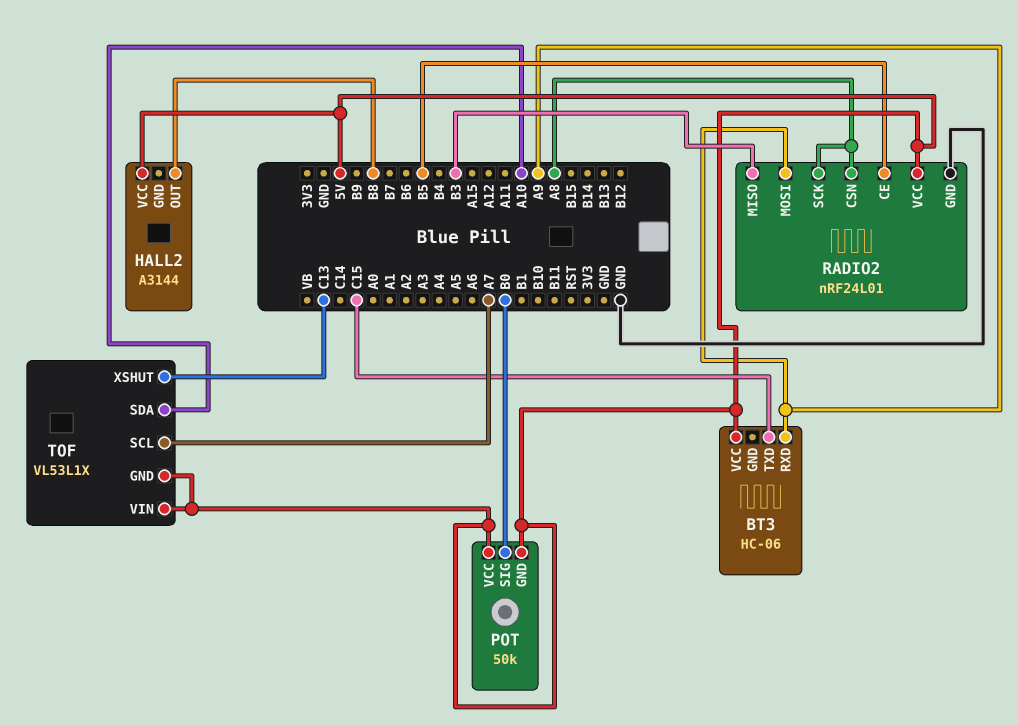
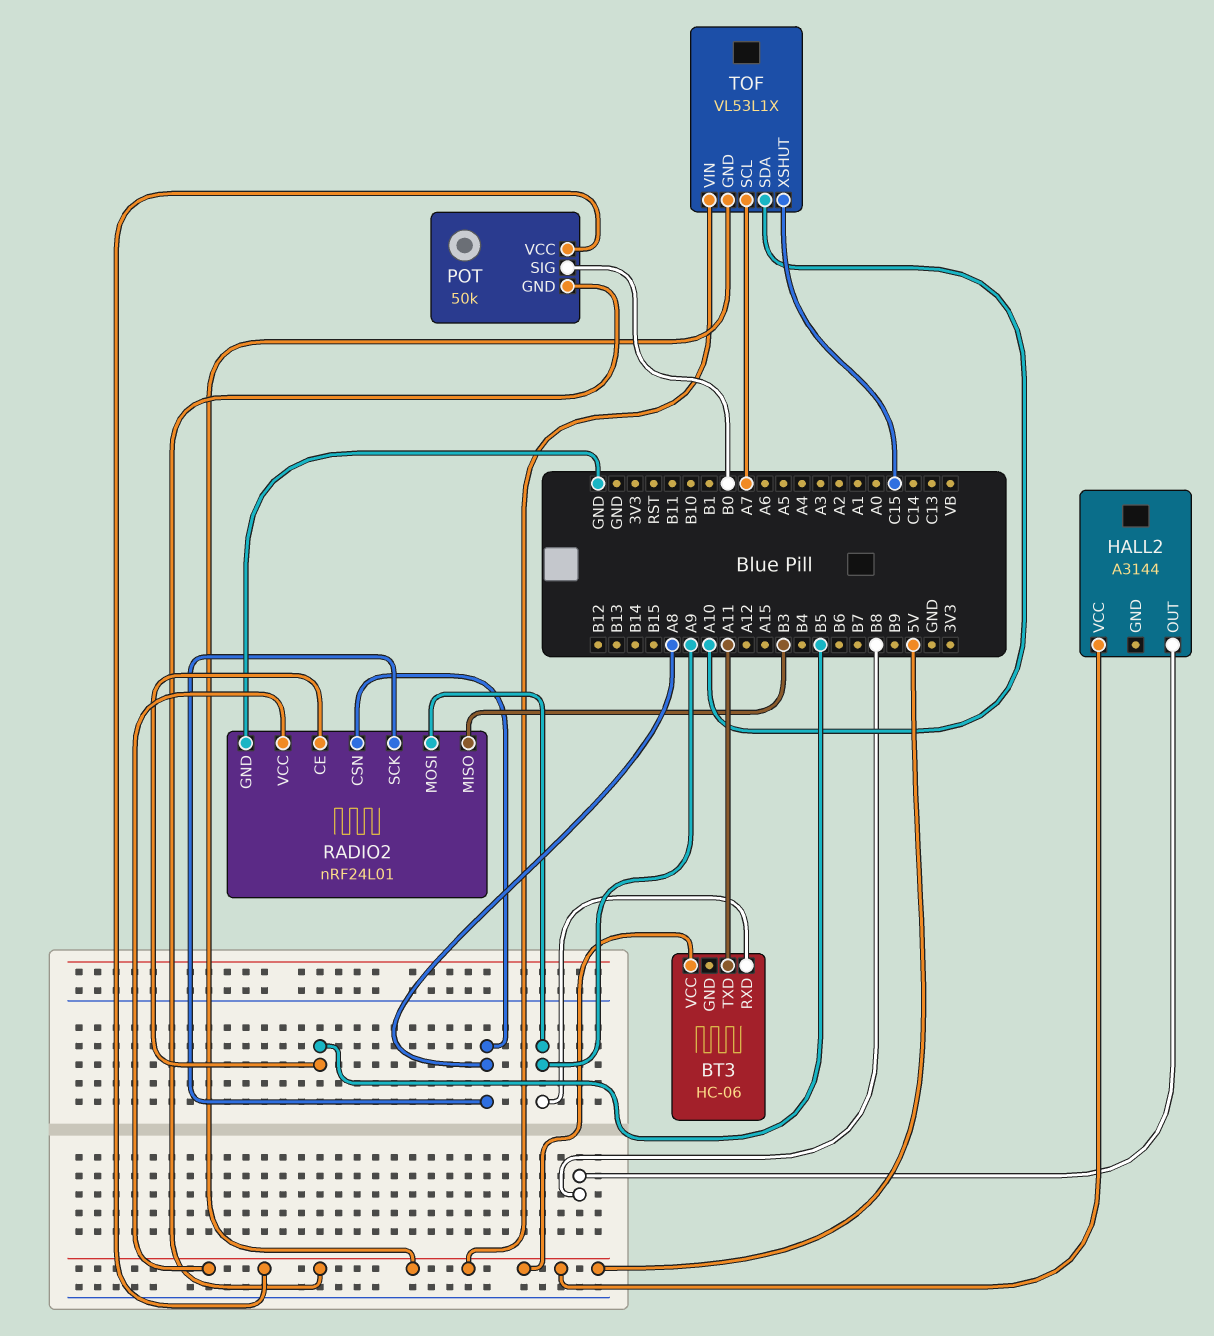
BT3 pin TXD: C15 -> A11
TOF pin XSHUT: C13 -> C15

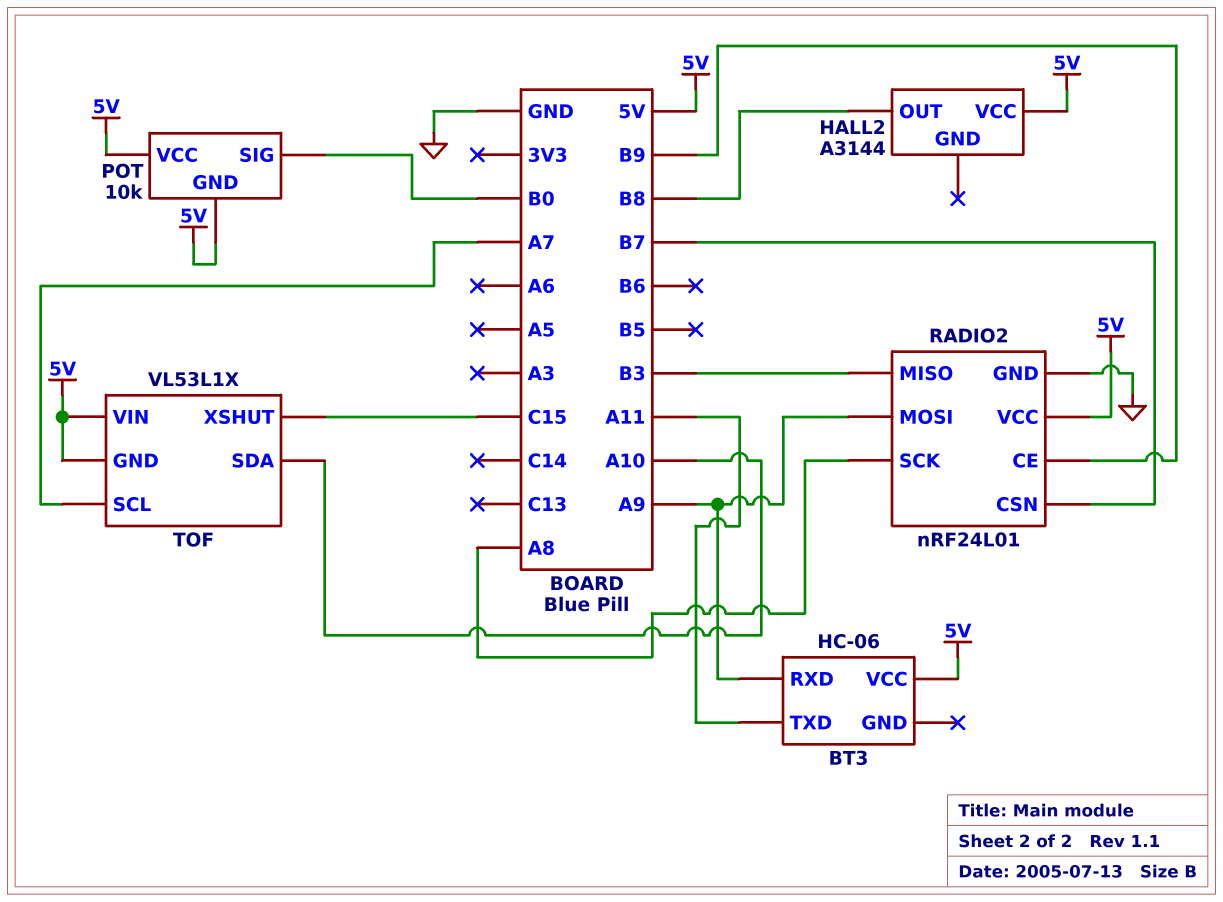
POT: 50k -> 10k
RADIO2 pin CE: B5 -> B9
RADIO2 pin CSN: A8 -> B7

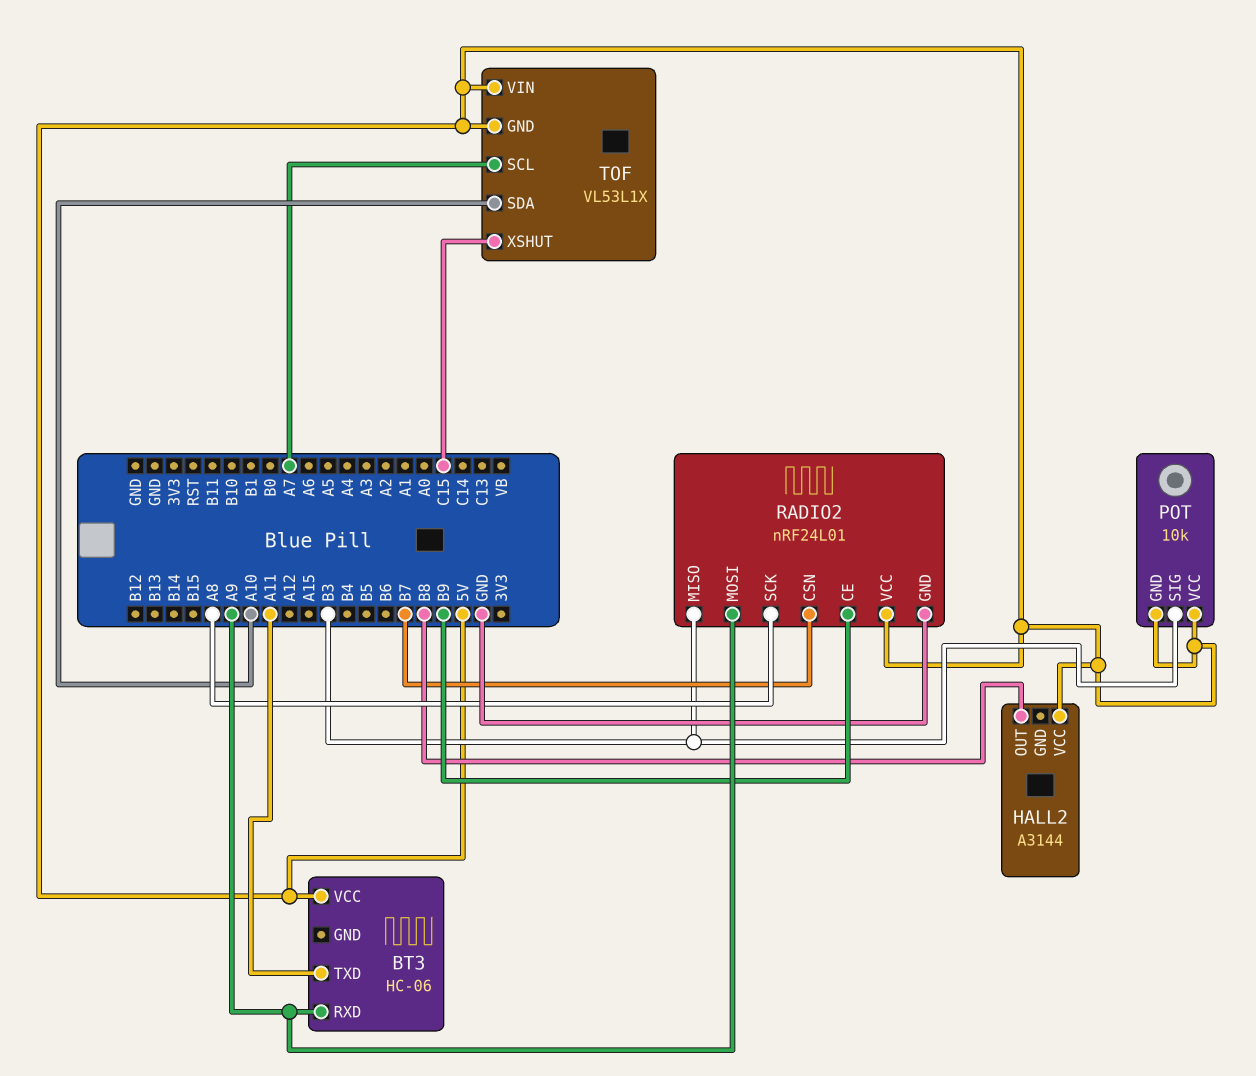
POT pin SIG: B0 -> B3

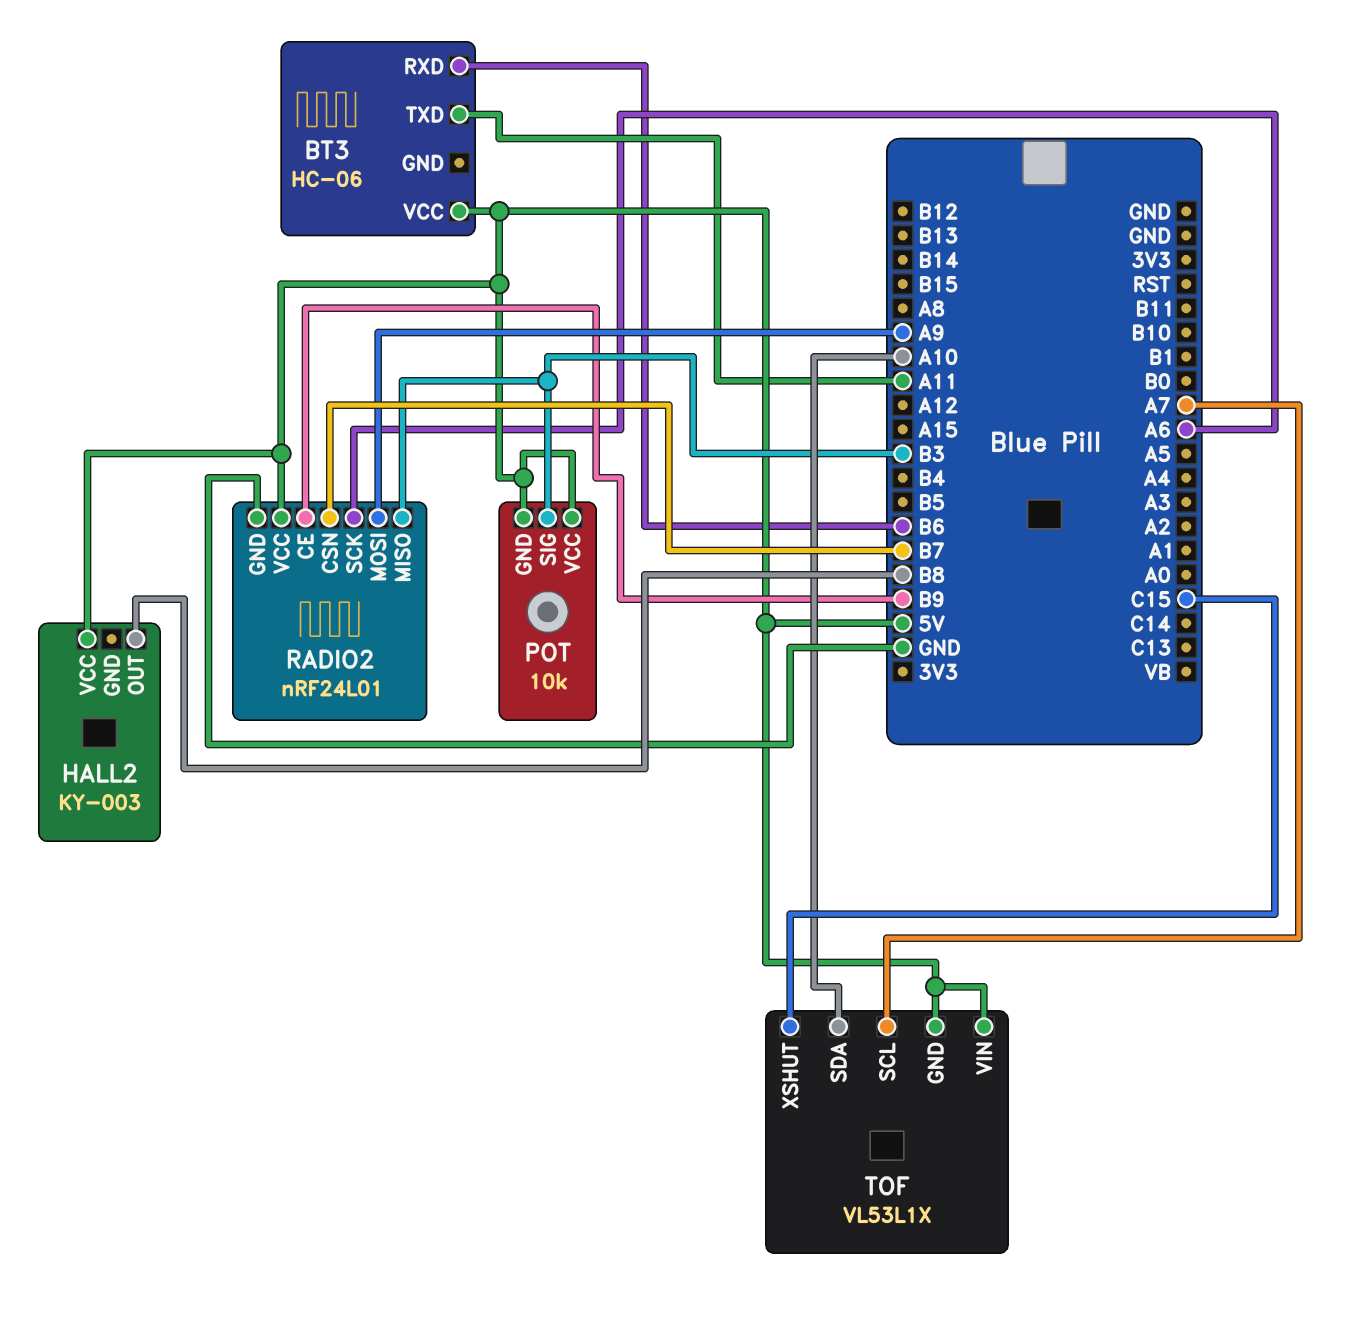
BT3 pin RXD: A9 -> B6
HALL2: A3144 -> KY-003
RADIO2 pin SCK: A8 -> A6

